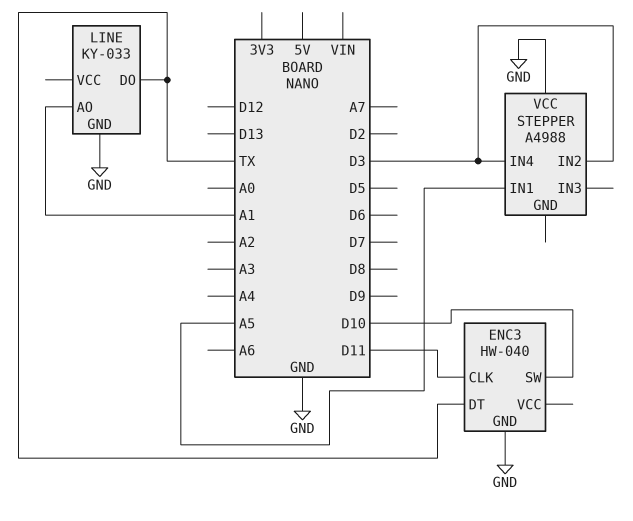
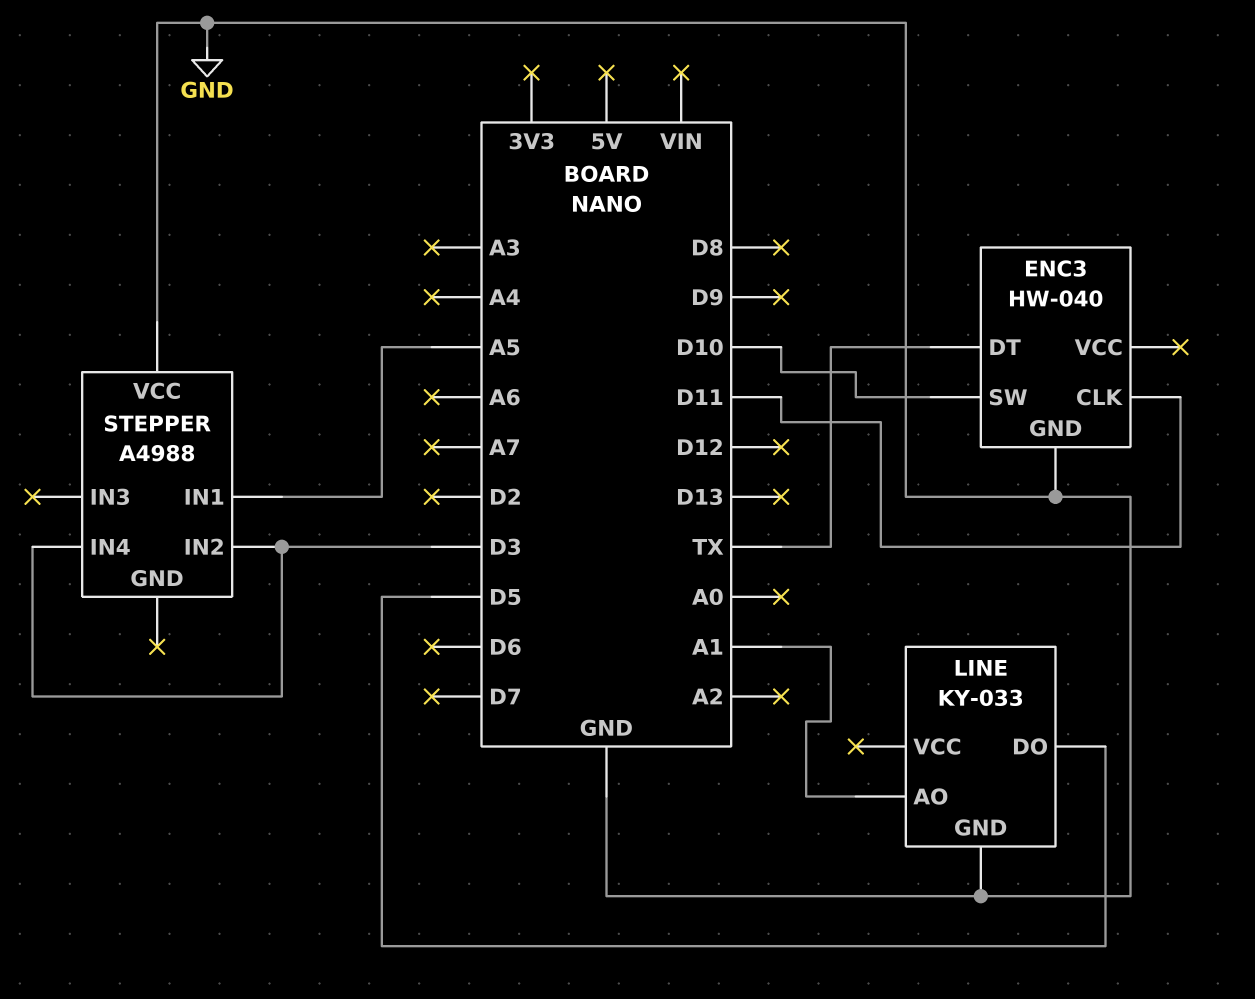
LINE pin DO: TX -> D5

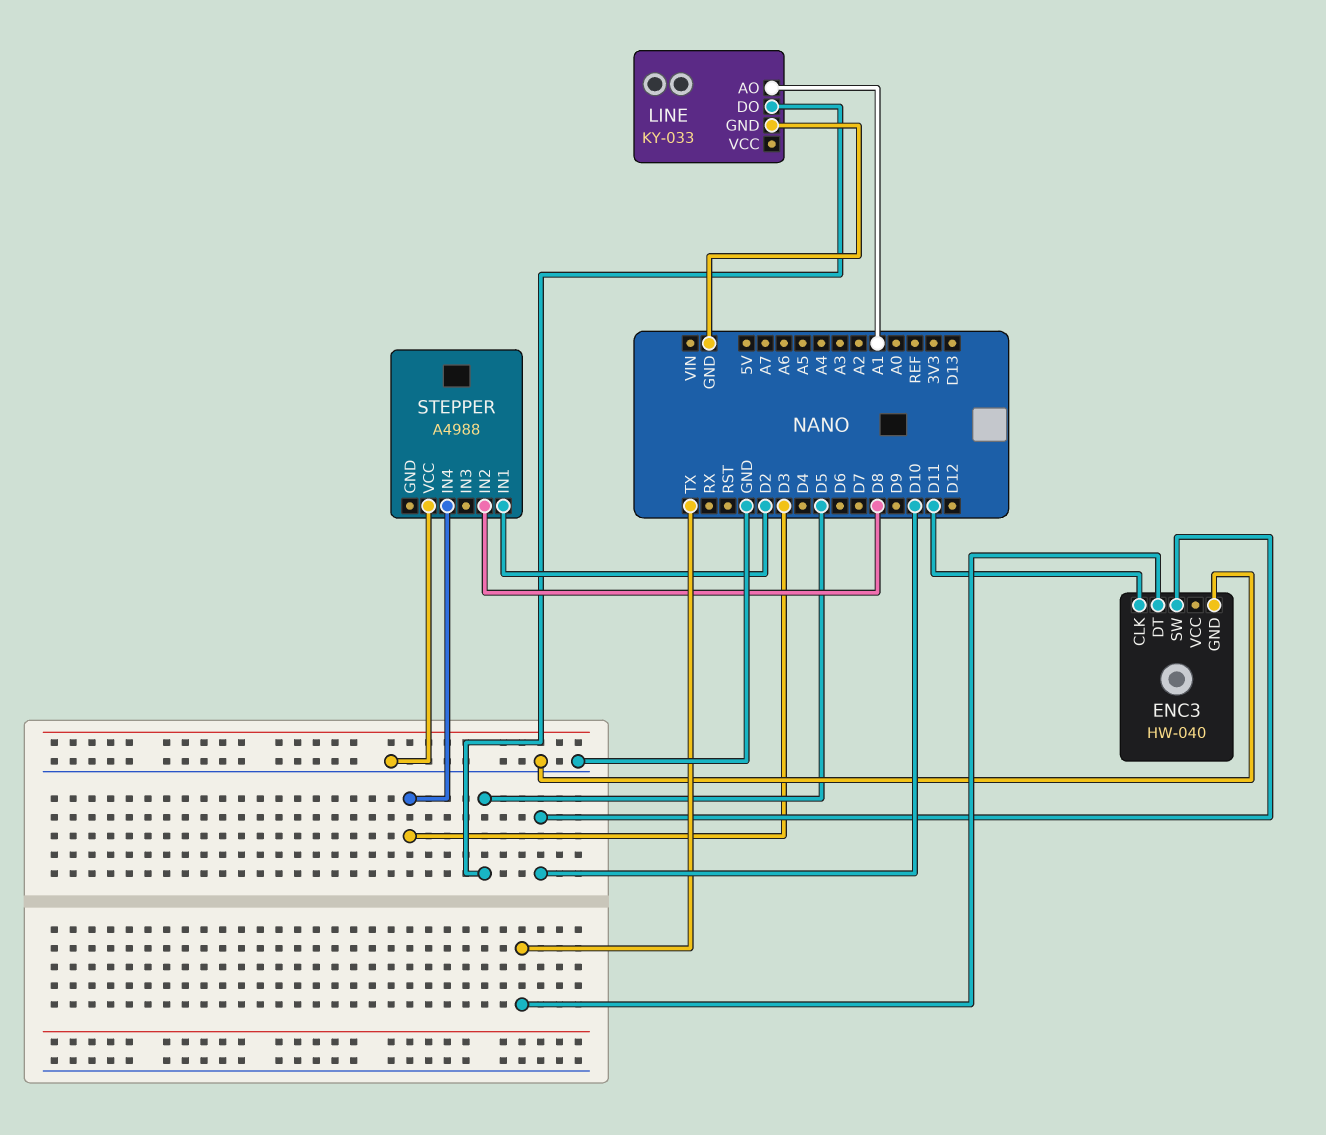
STEPPER pin IN1: A5 -> D2
STEPPER pin IN2: D3 -> D8

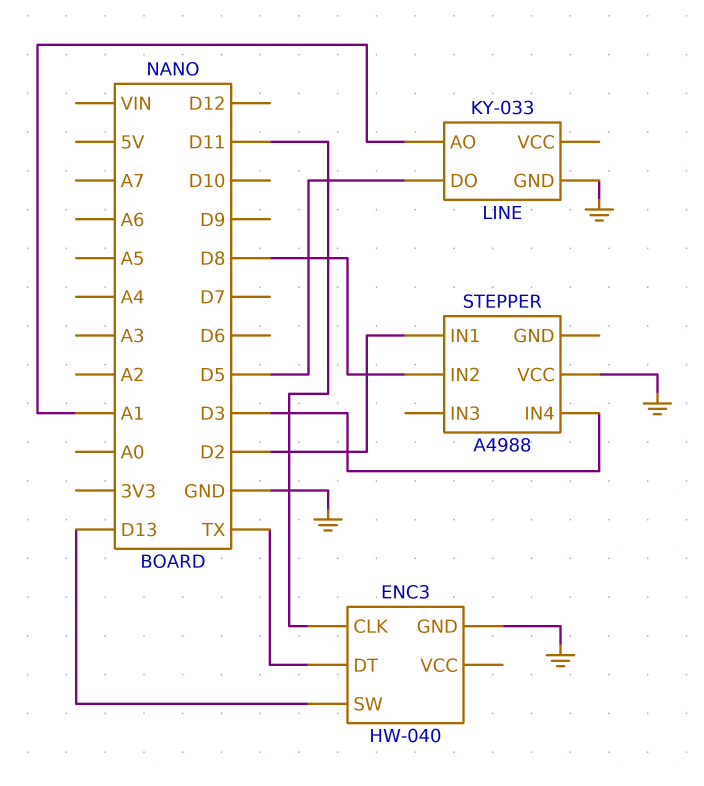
ENC3 pin SW: D10 -> D13

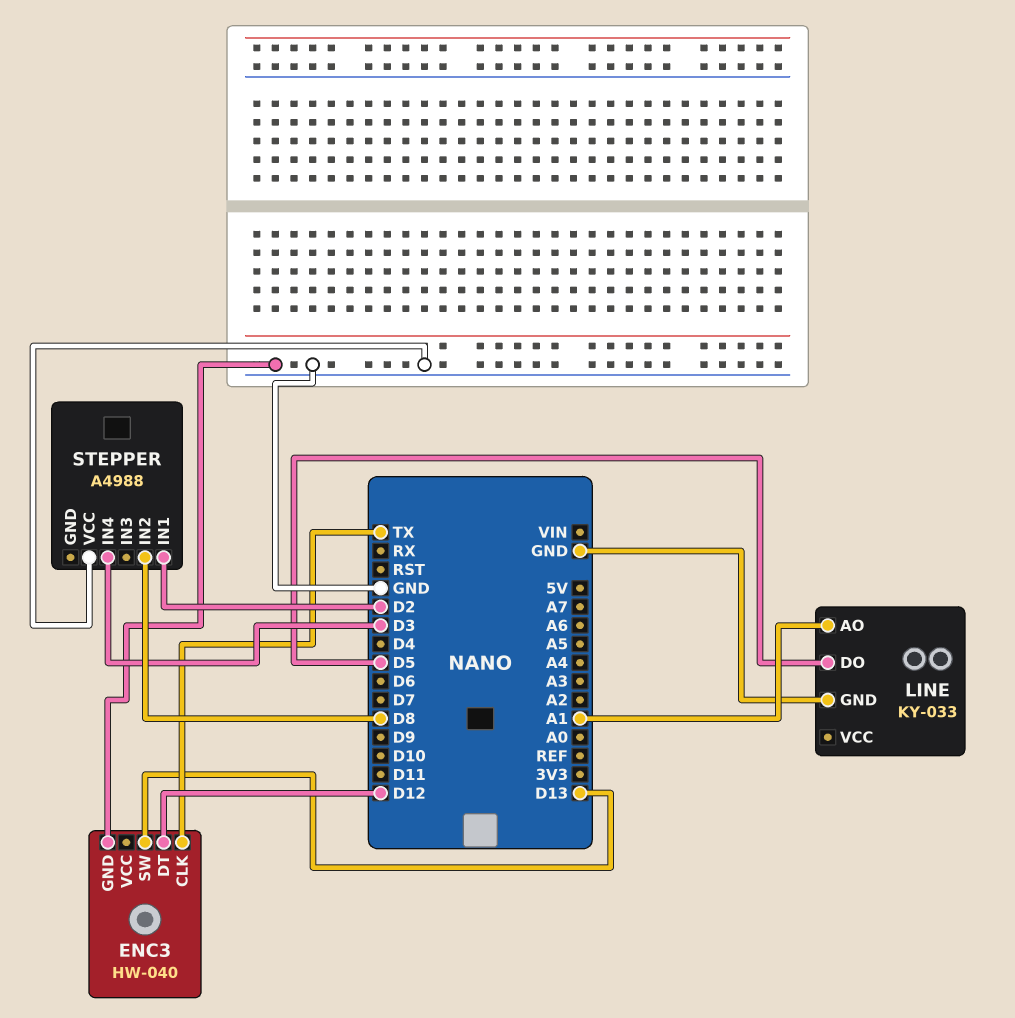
ENC3 pin CLK: D11 -> TX
ENC3 pin DT: TX -> D12

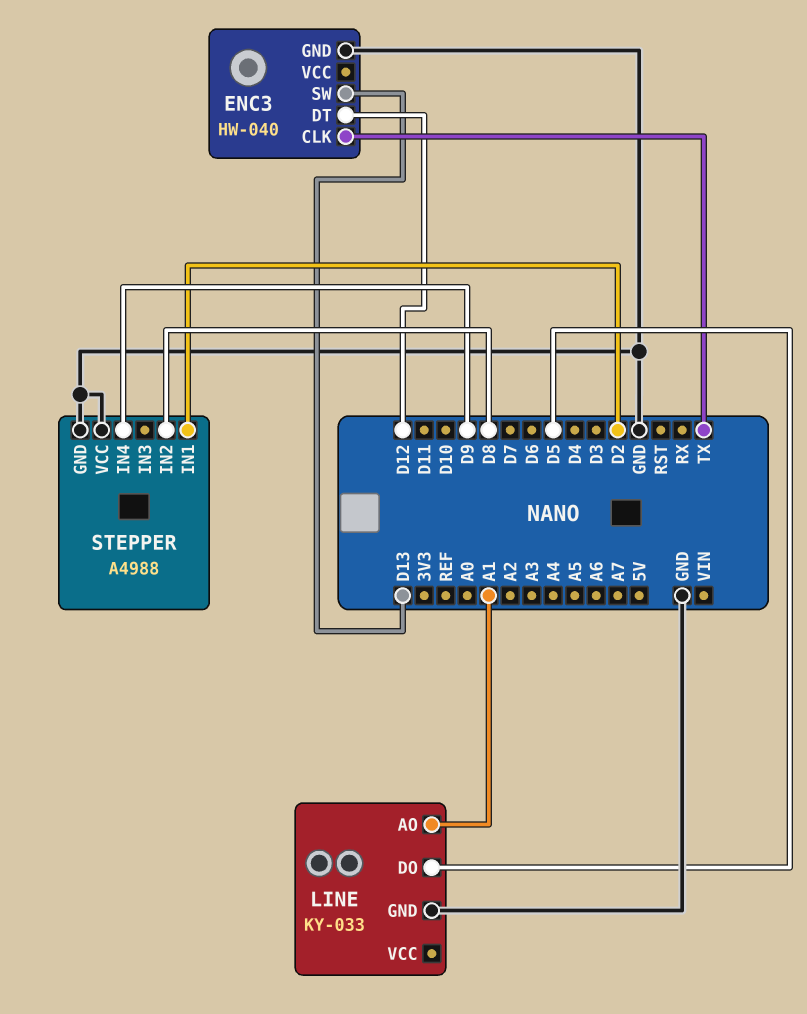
STEPPER pin GND: none -> GND
STEPPER pin IN4: D3 -> D9

